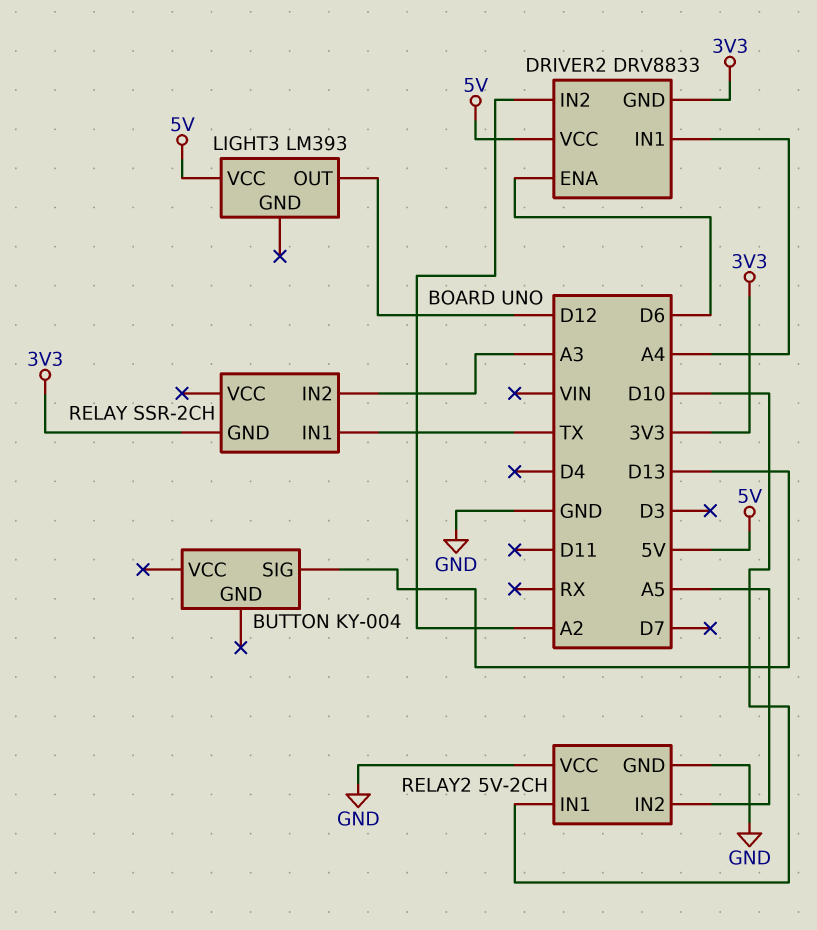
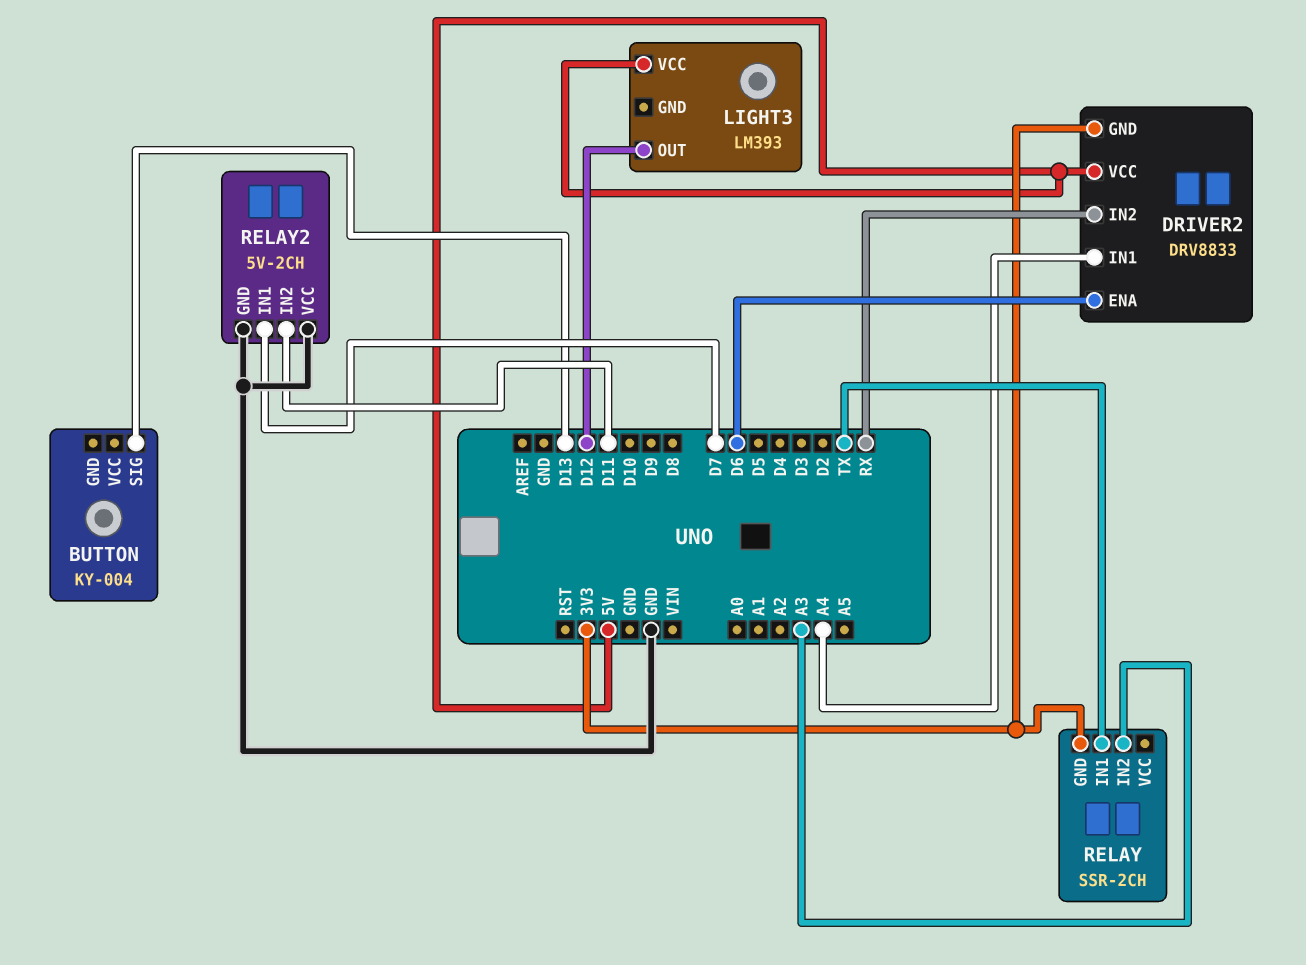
DRIVER2 pin IN2: A2 -> RX
RELAY2 pin IN1: D10 -> D7
RELAY2 pin IN2: A5 -> D11

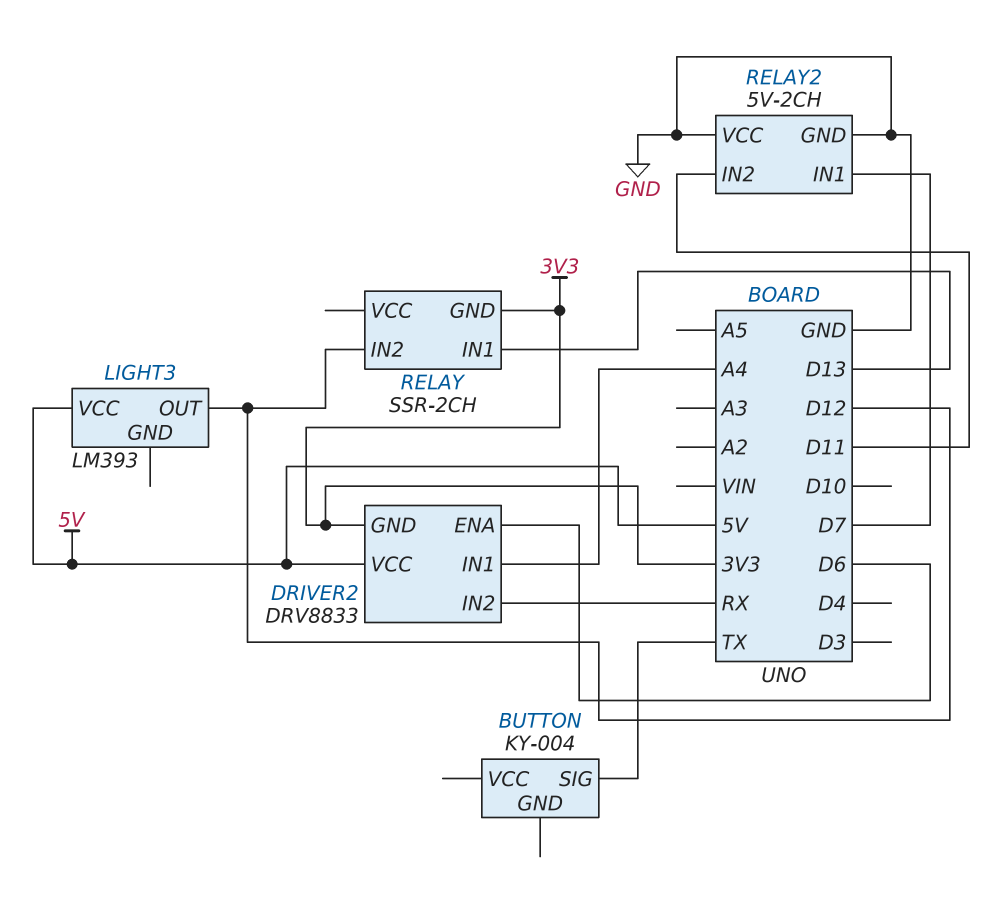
BUTTON pin SIG: D13 -> TX
RELAY pin IN1: TX -> D13
RELAY pin IN2: A3 -> D12

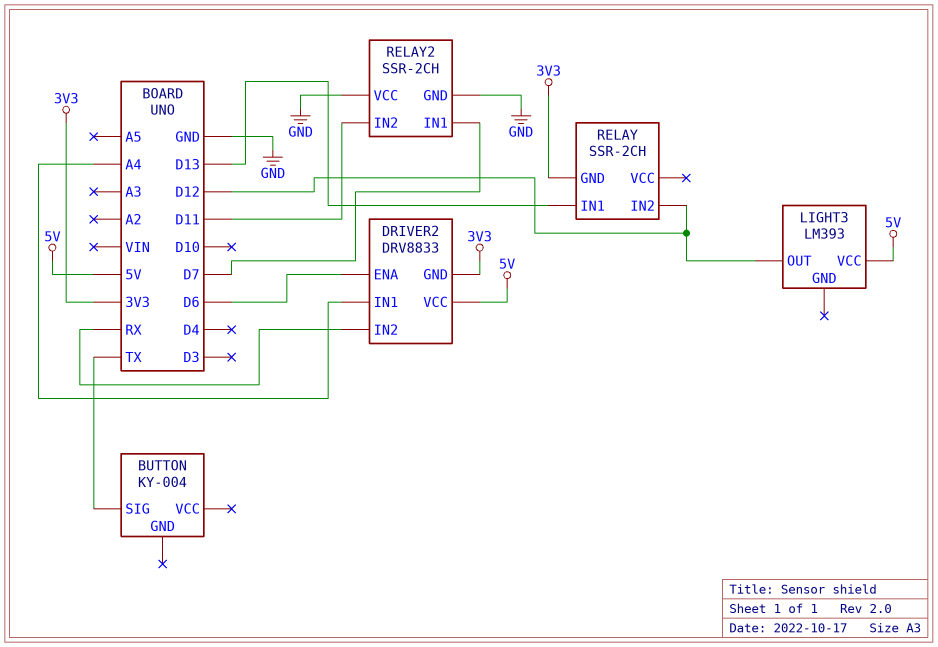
RELAY2: 5V-2CH -> SSR-2CH

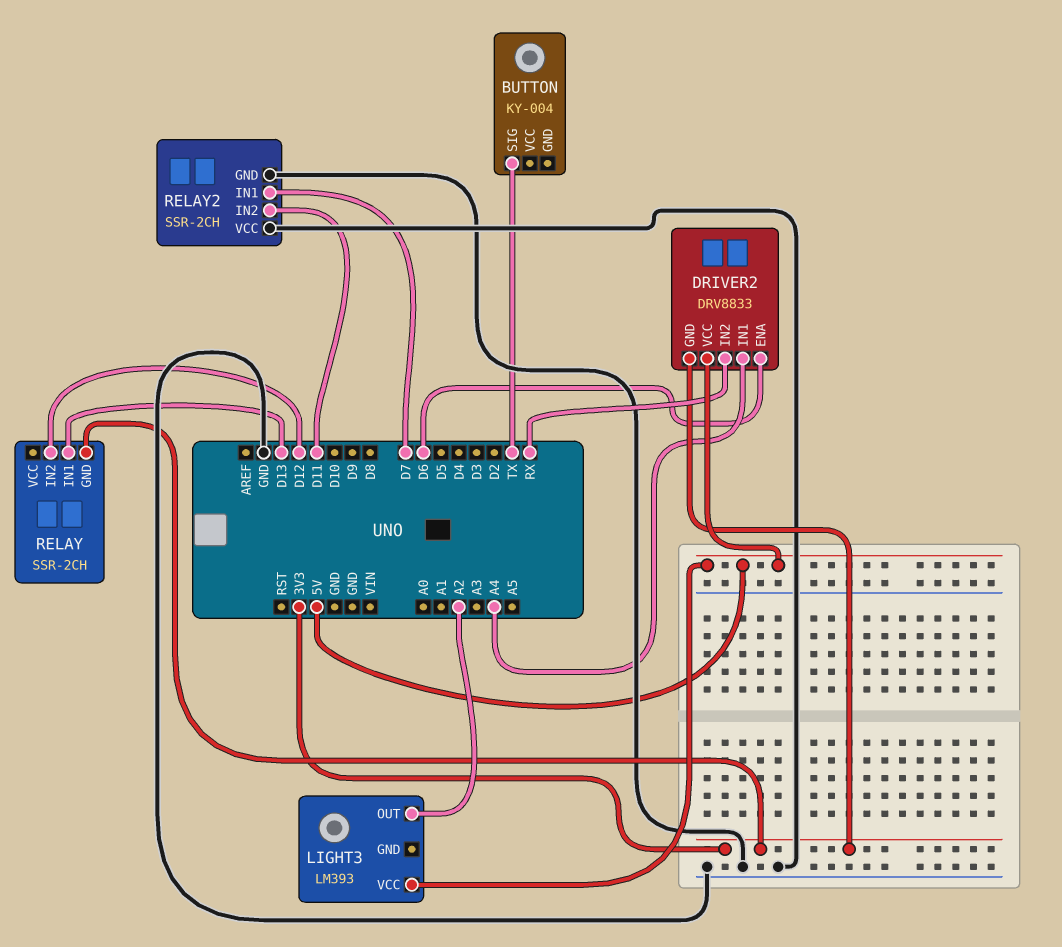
LIGHT3 pin OUT: D12 -> A2

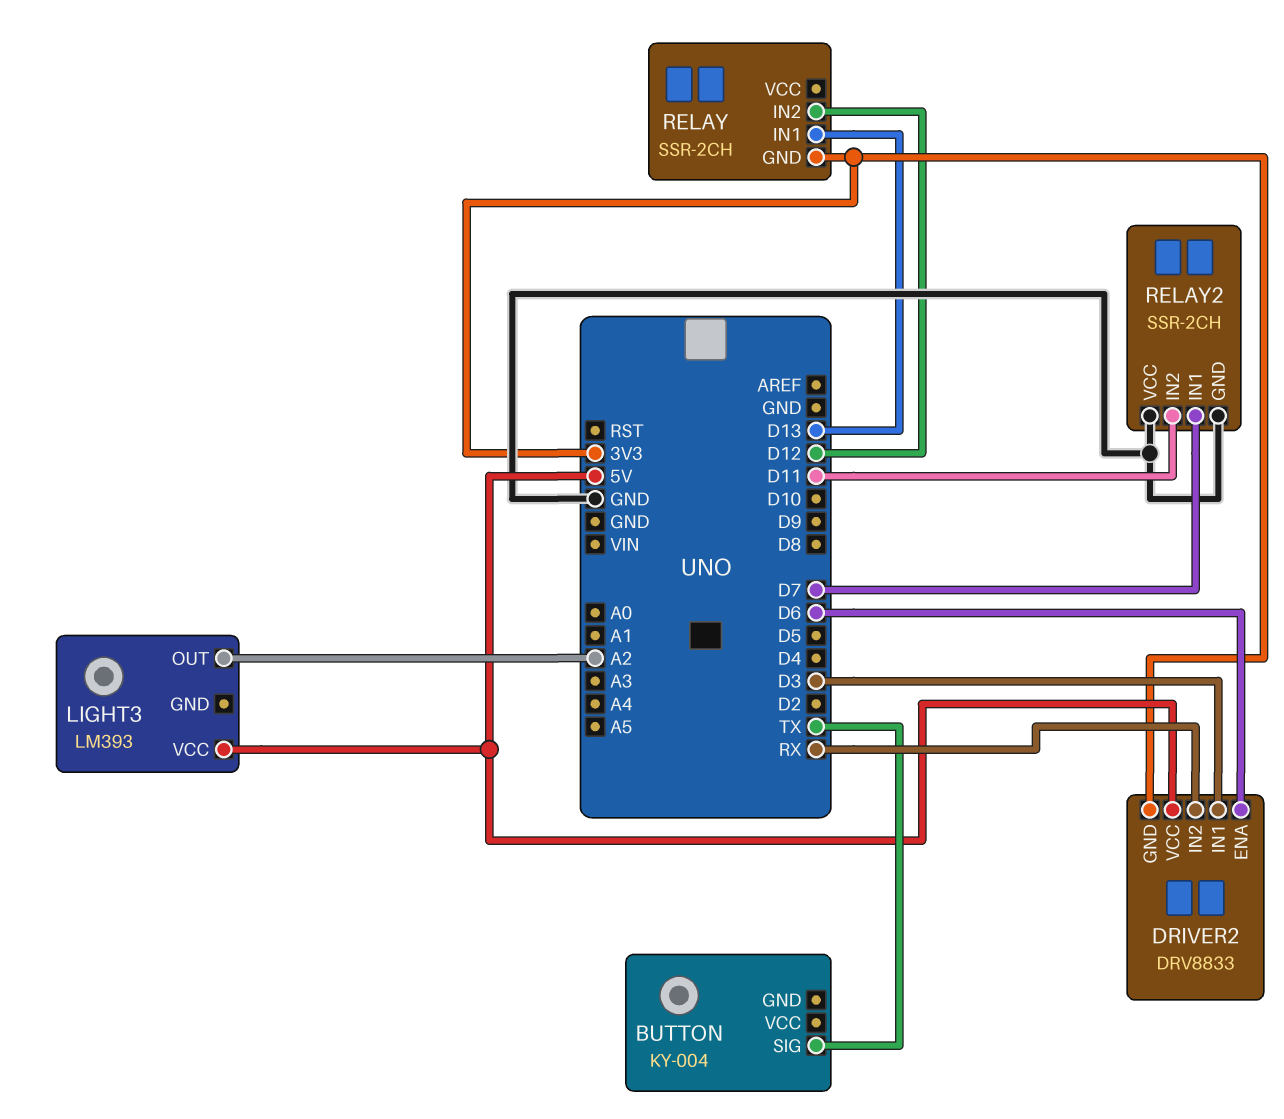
DRIVER2 pin IN1: A4 -> D3

